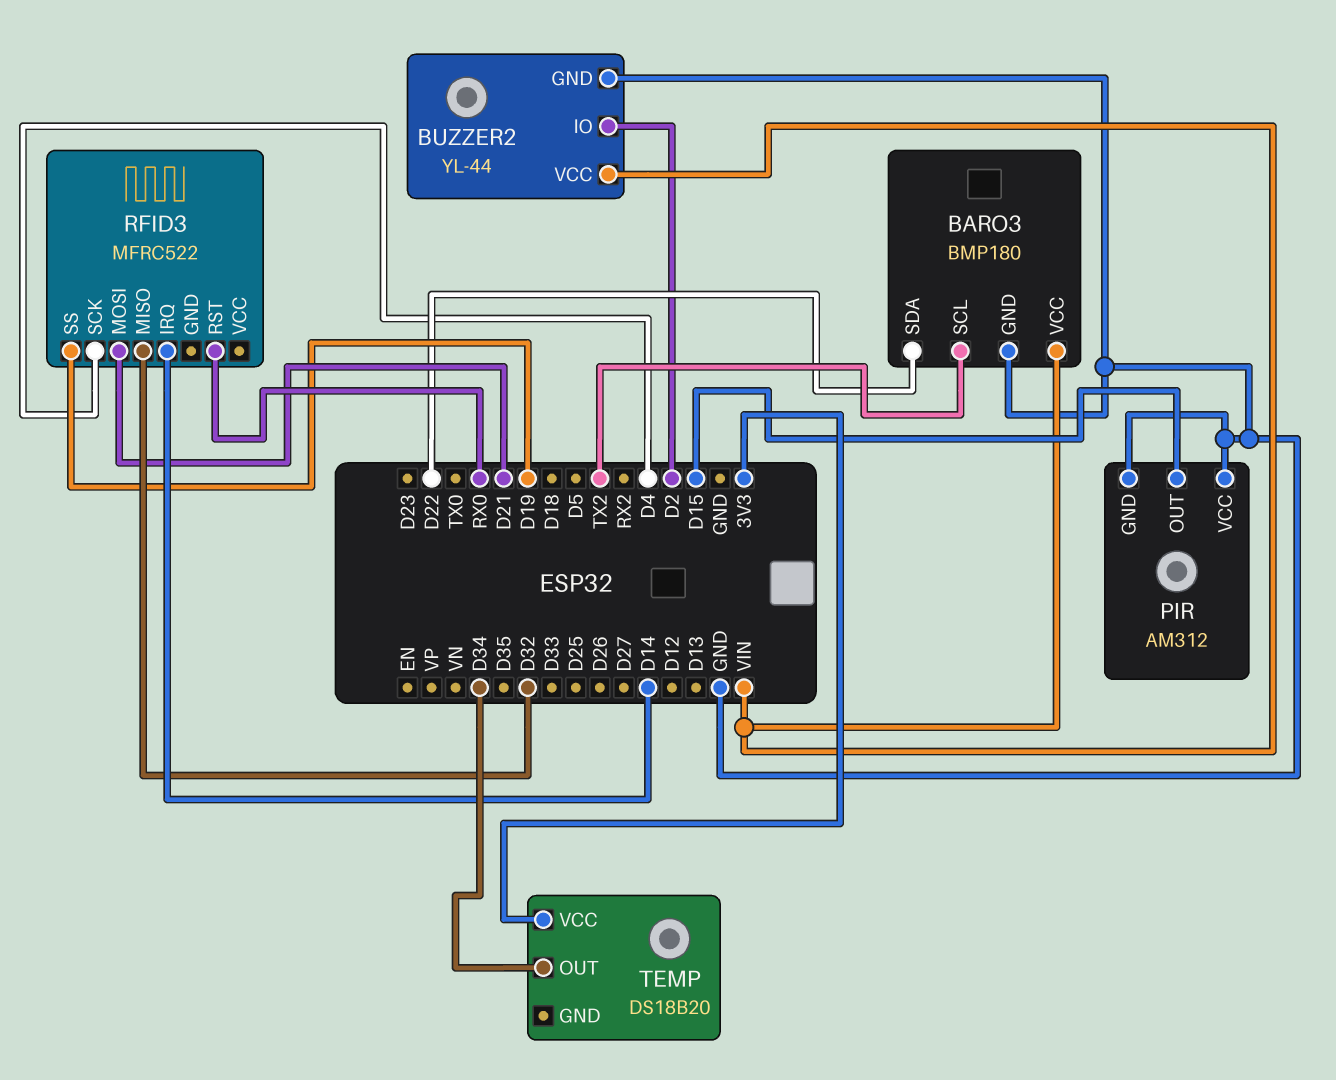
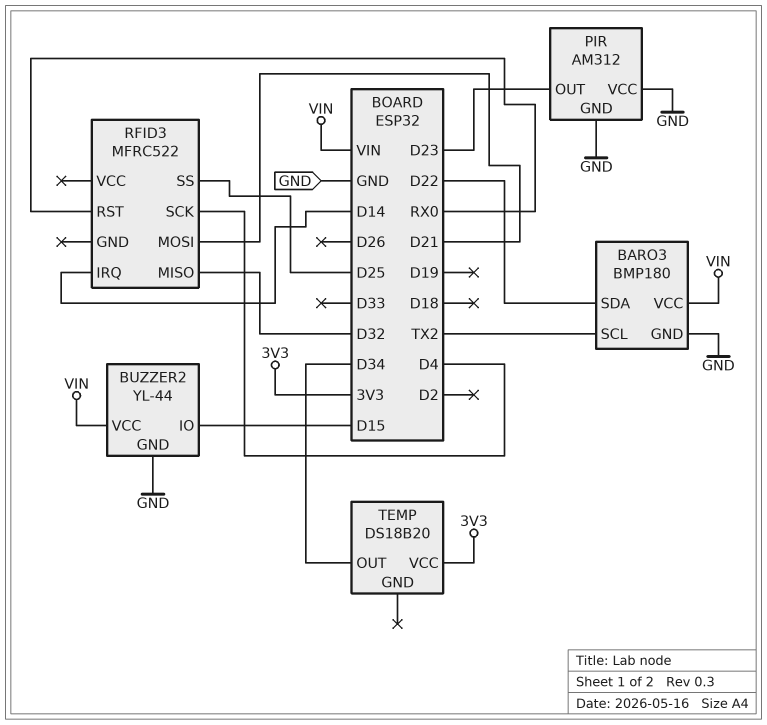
BUZZER2 pin IO: D2 -> D15
PIR pin OUT: D15 -> D23
RFID3 pin SS: D19 -> D25

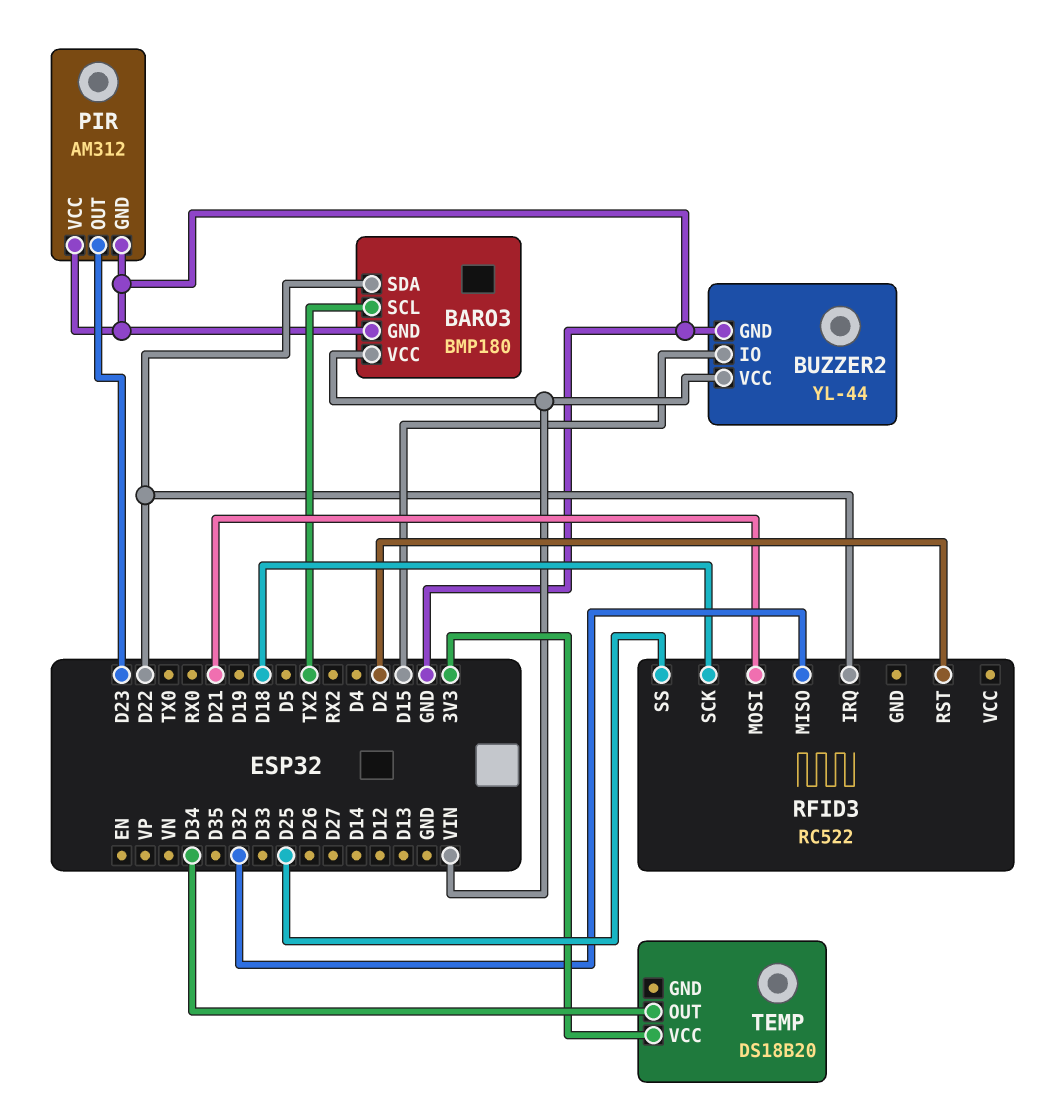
RFID3: MFRC522 -> RC522
RFID3 pin IRQ: D14 -> D22
RFID3 pin RST: RX0 -> D2
RFID3 pin SCK: D4 -> D18

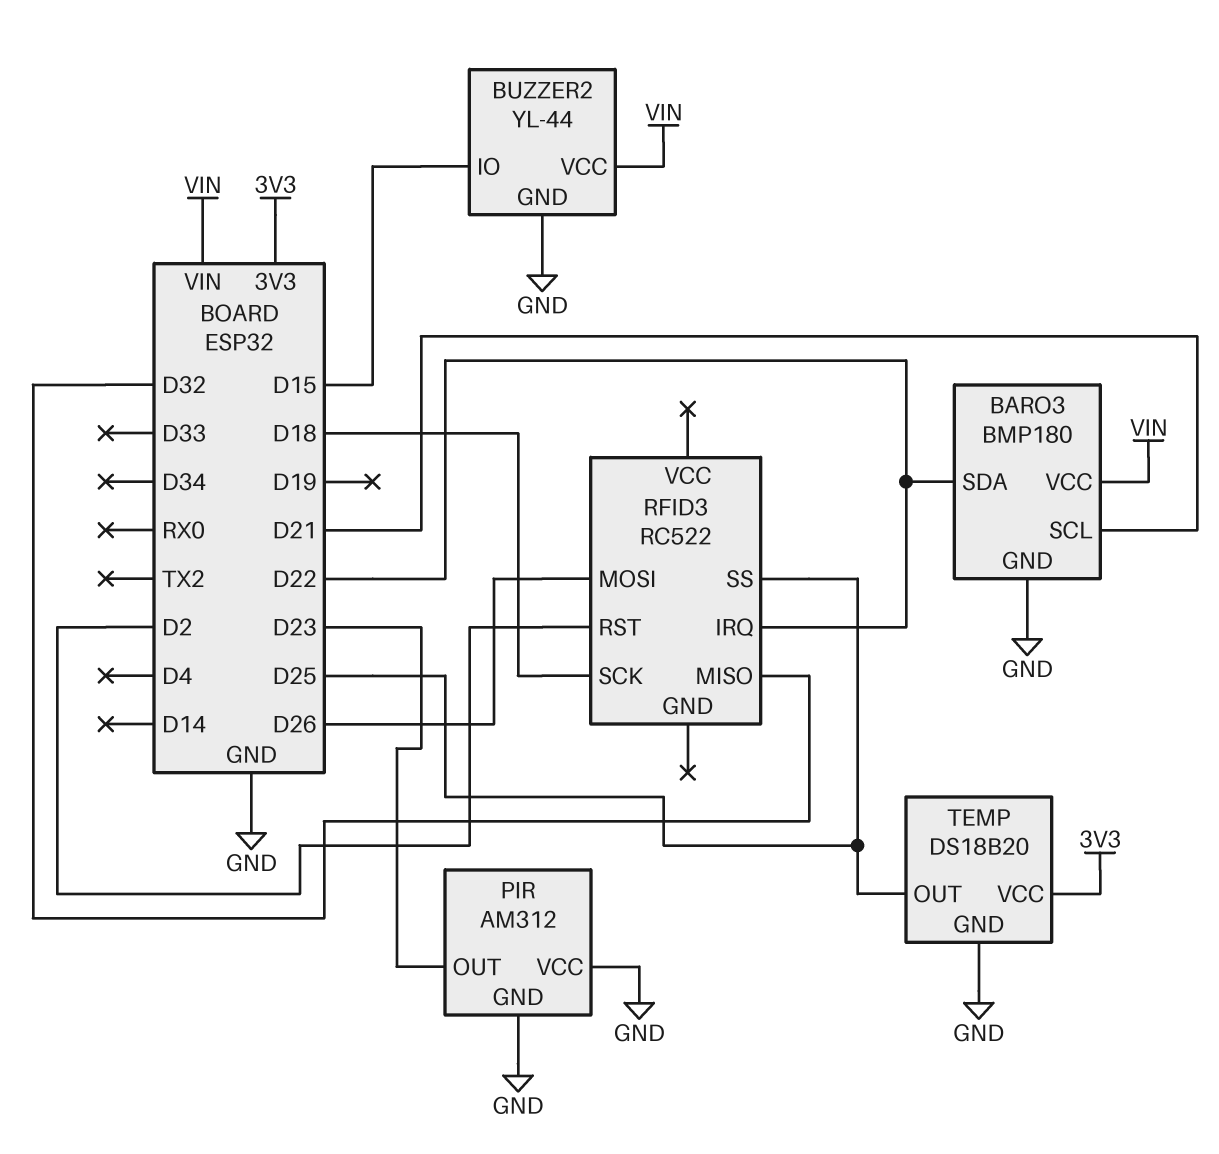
BARO3 pin SCL: TX2 -> D21
RFID3 pin MOSI: D21 -> D26
TEMP pin GND: none -> GND
TEMP pin OUT: D34 -> D25

